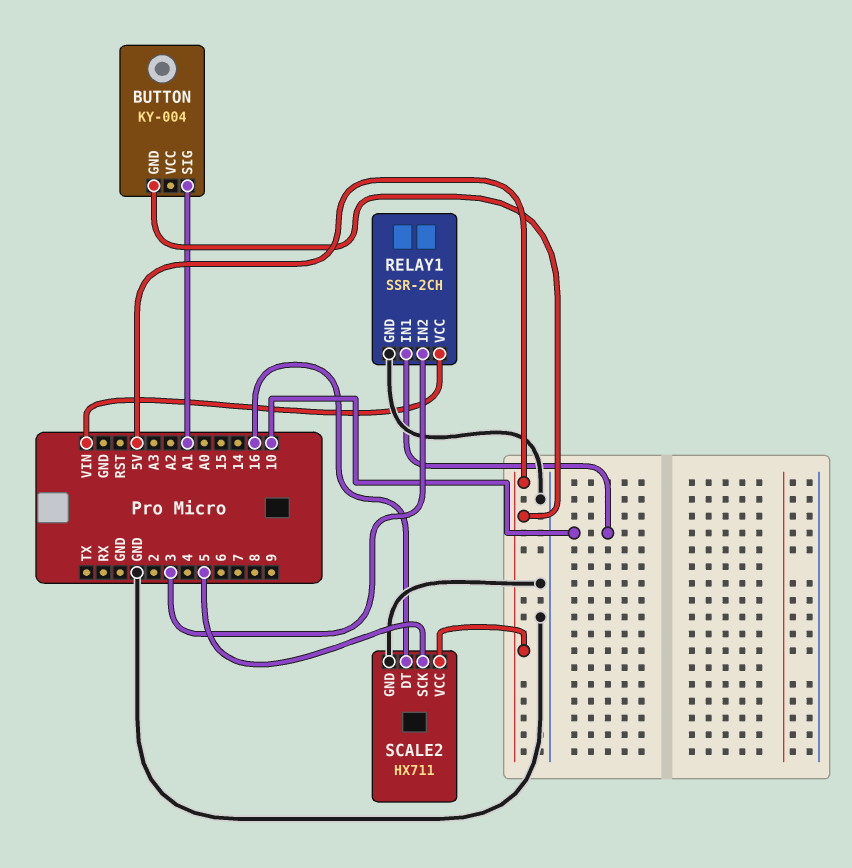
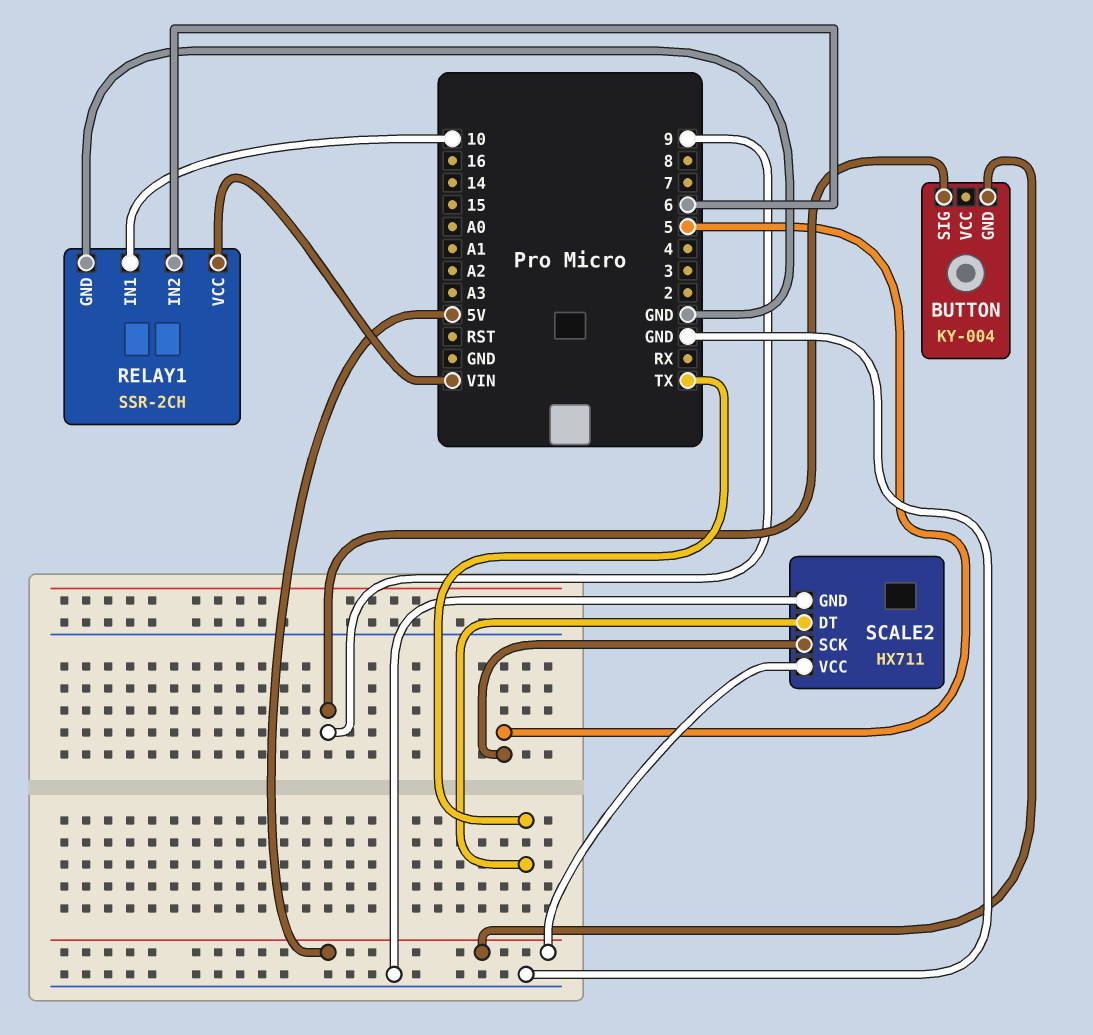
BUTTON pin SIG: A1 -> 9
RELAY1 pin IN2: 3 -> 6
SCALE2 pin DT: 16 -> TX

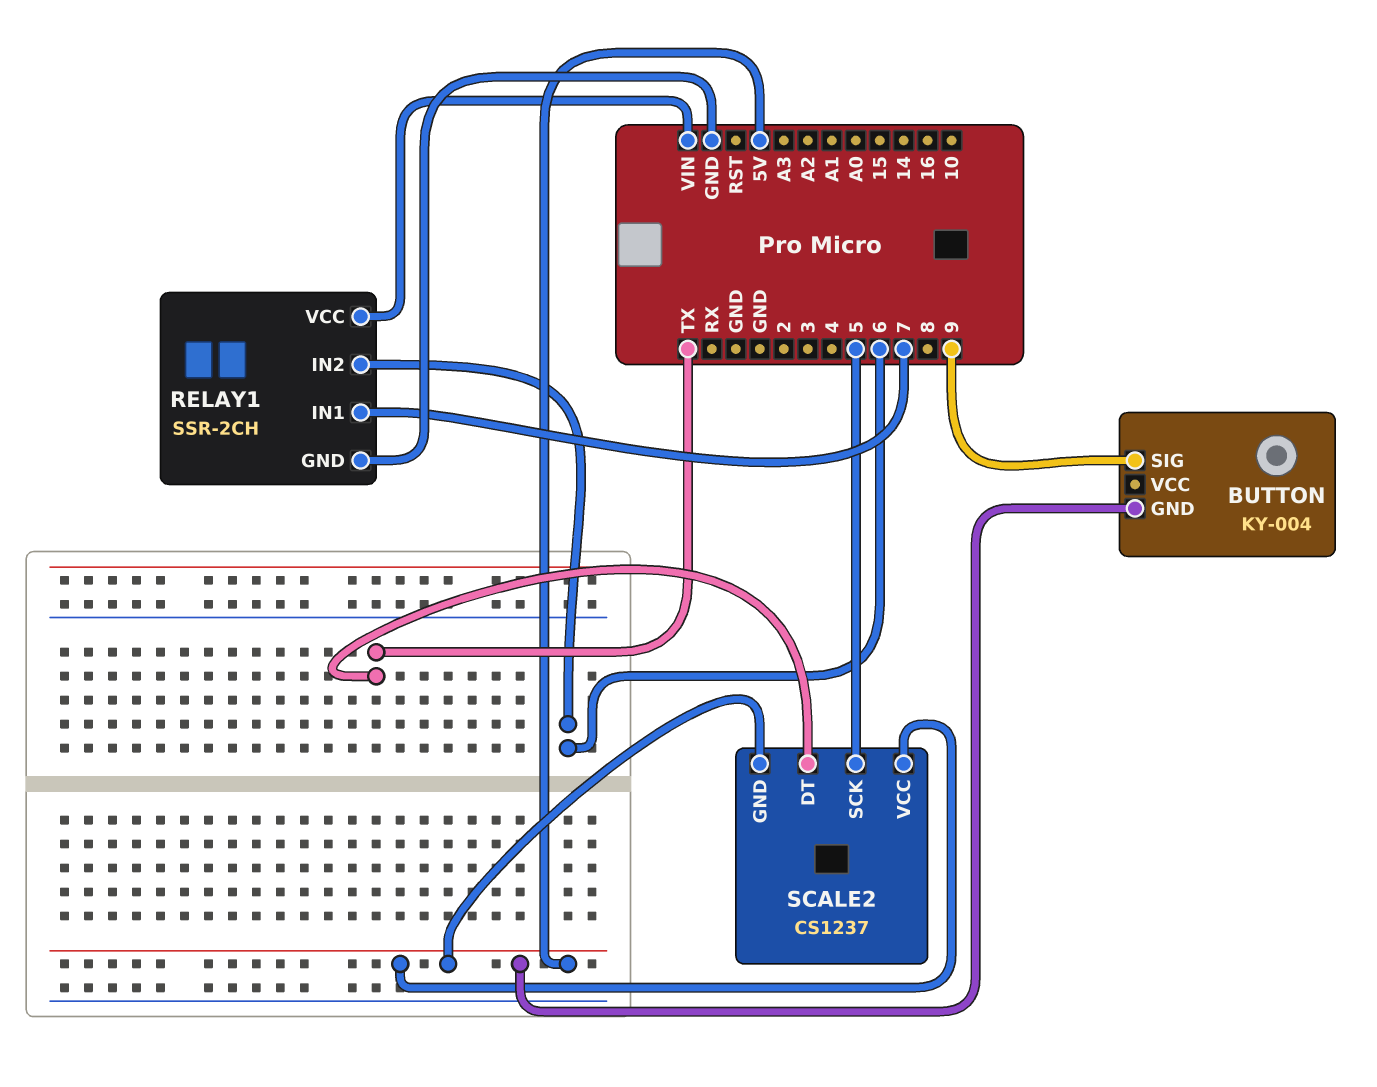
RELAY1 pin IN1: 10 -> 7
SCALE2: HX711 -> CS1237
SCALE2 pin GND: GND -> 5V

